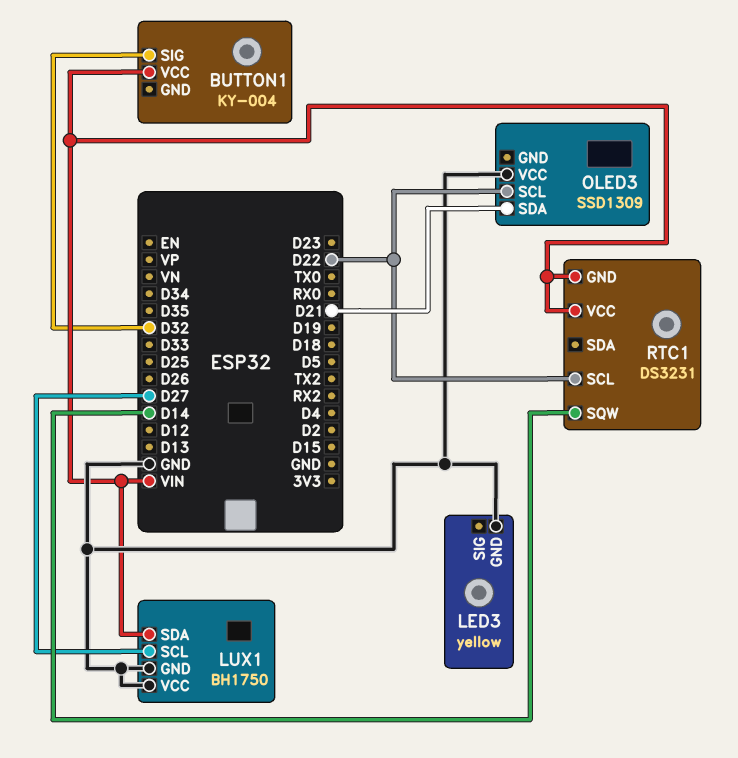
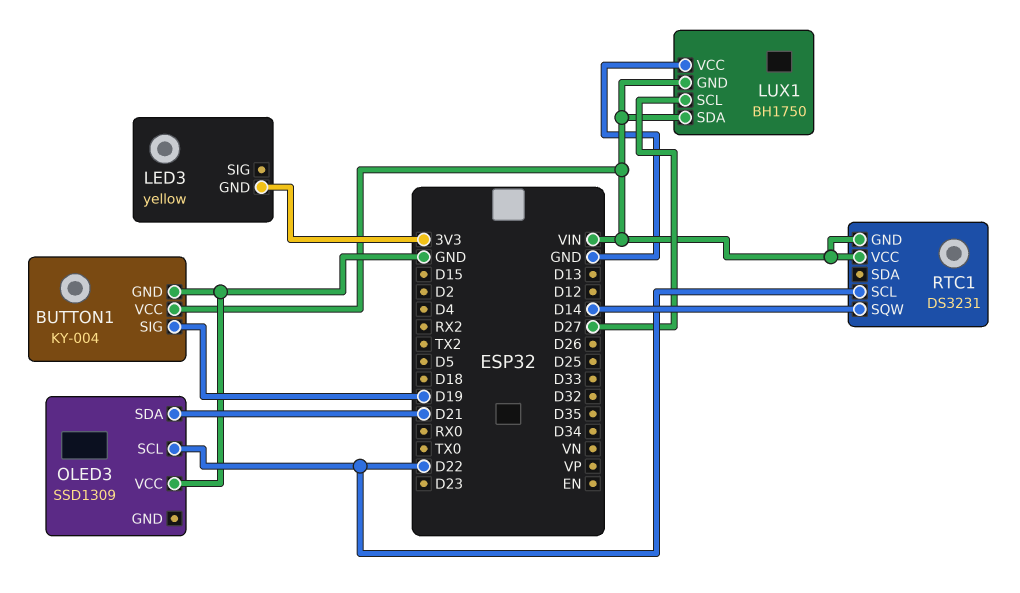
BUTTON1 pin GND: none -> GND
BUTTON1 pin SIG: D32 -> D19
LED3 pin GND: GND -> 3V3
LUX1 pin GND: GND -> VIN

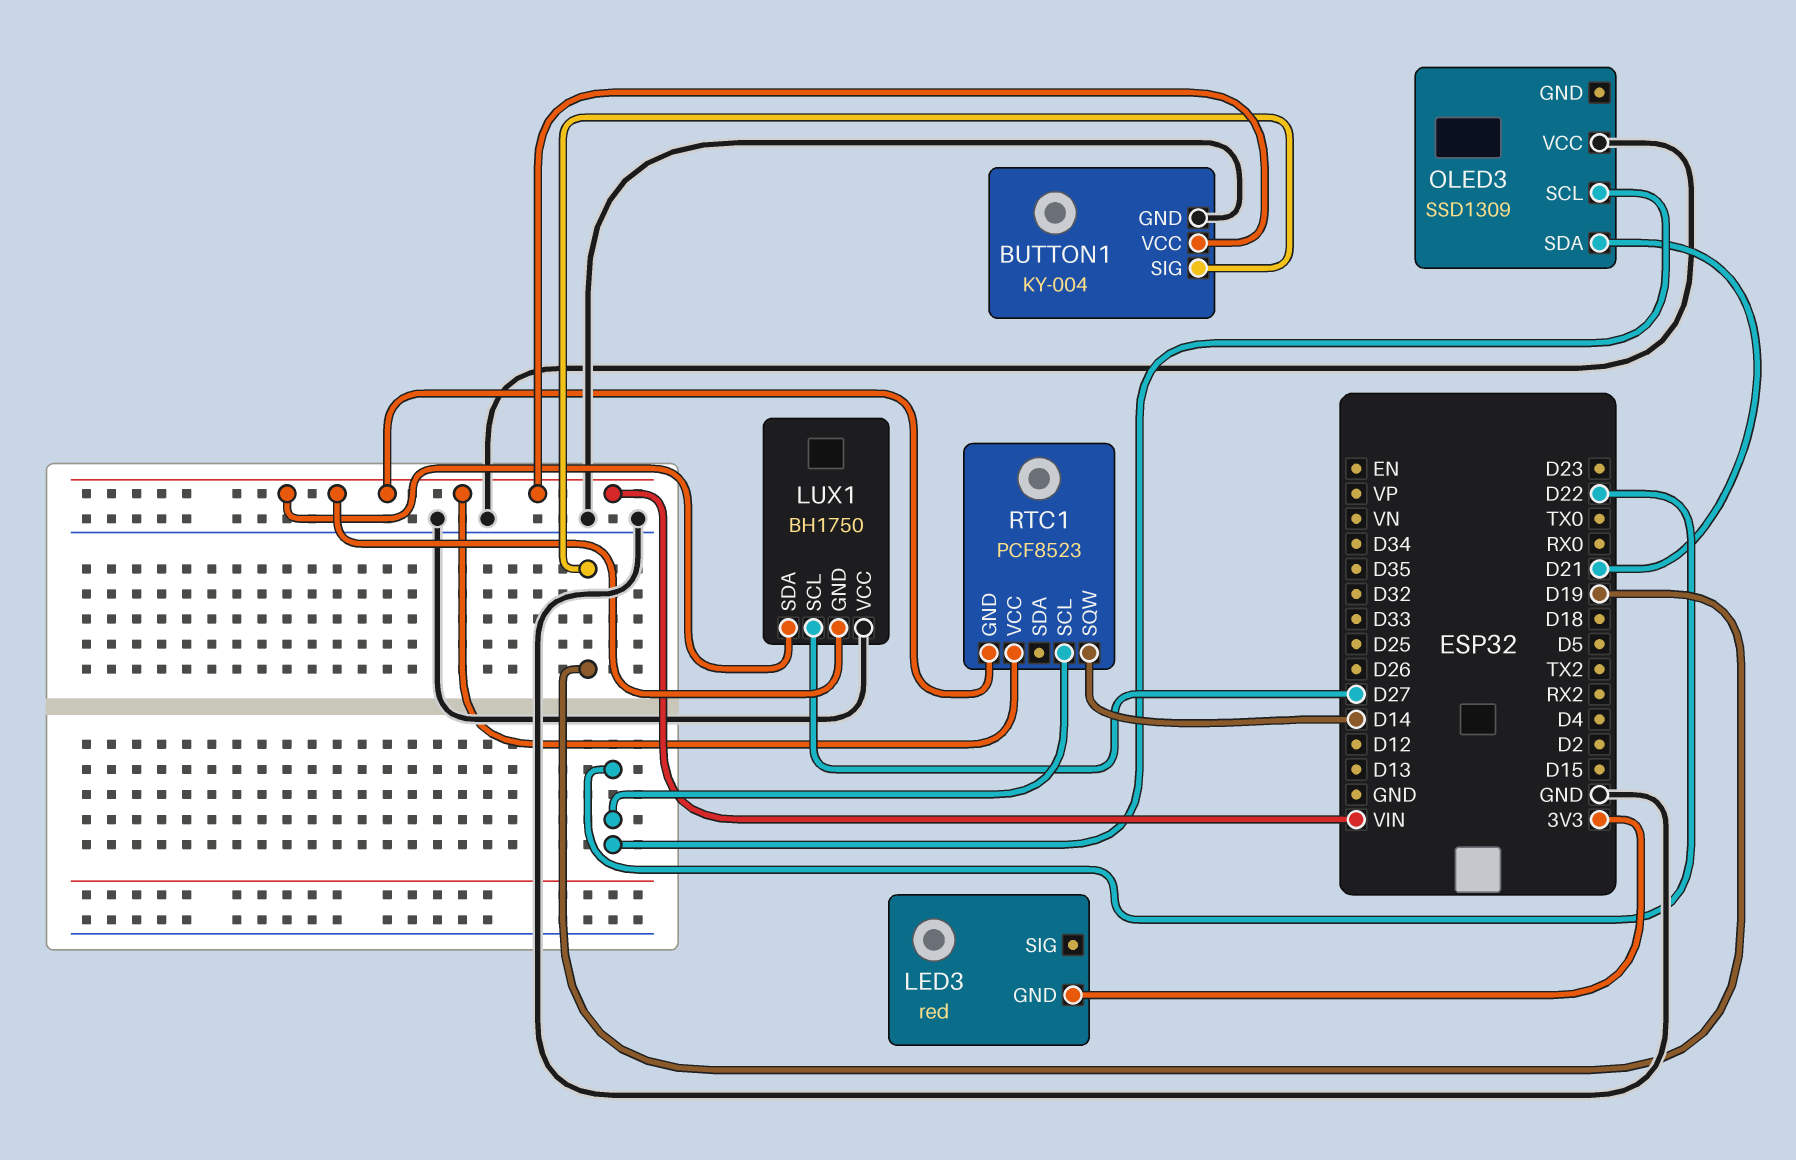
LED3: yellow -> red
RTC1: DS3231 -> PCF8523

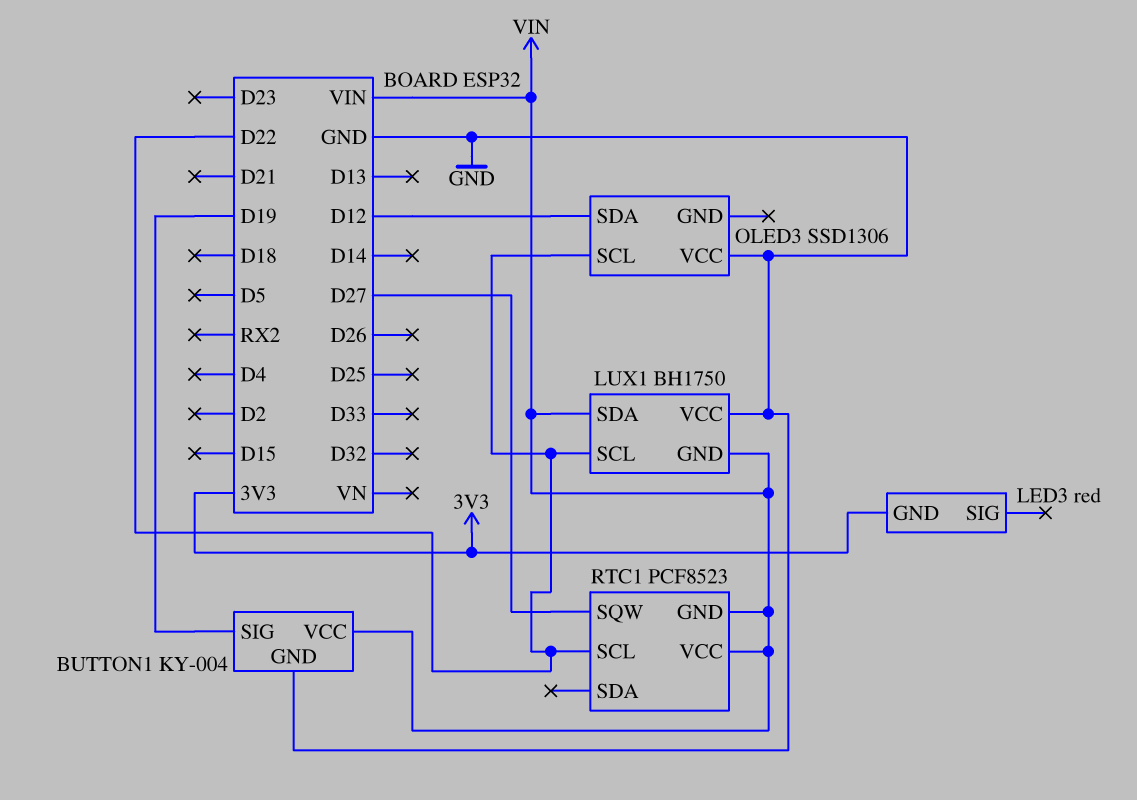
LUX1 pin SCL: D27 -> D22
OLED3: SSD1309 -> SSD1306
OLED3 pin SDA: D21 -> D12
RTC1 pin SQW: D14 -> D27

